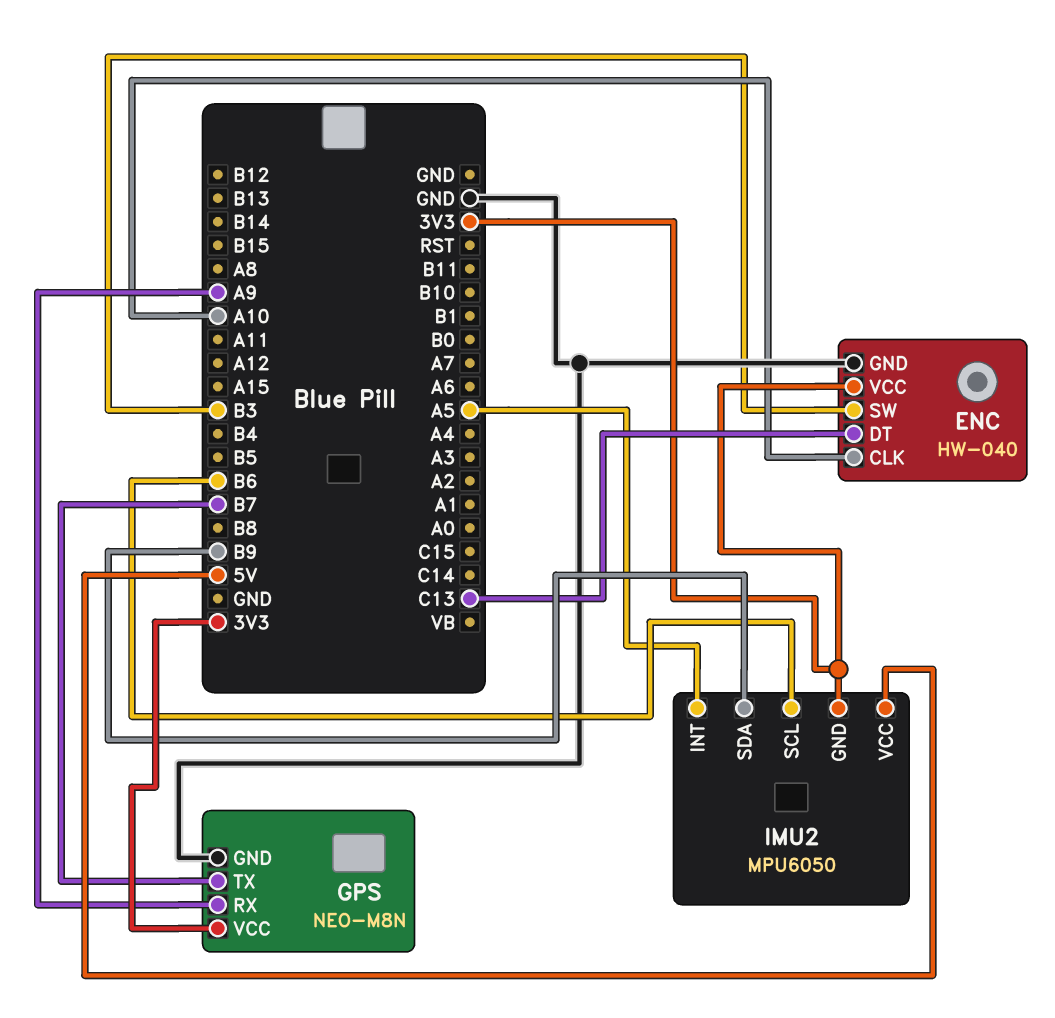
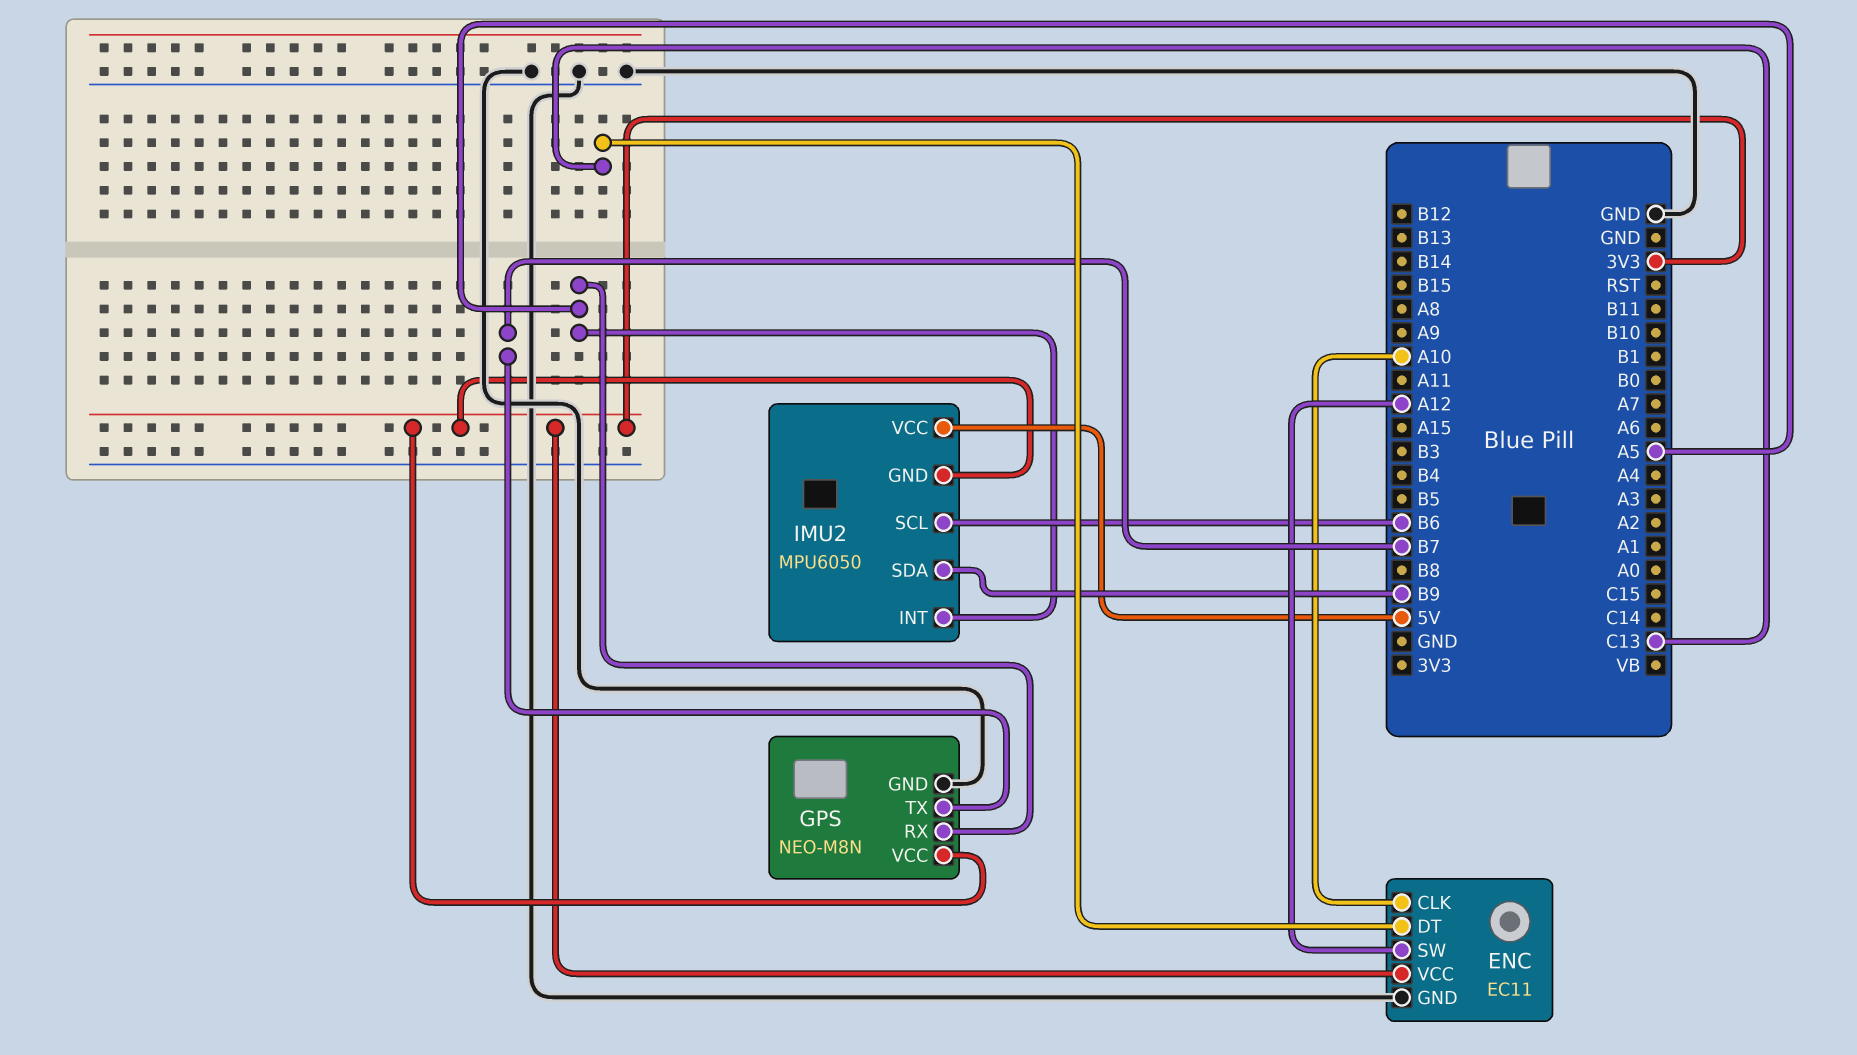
ENC: HW-040 -> EC11
ENC pin SW: B3 -> A12
GPS pin RX: A9 -> A5

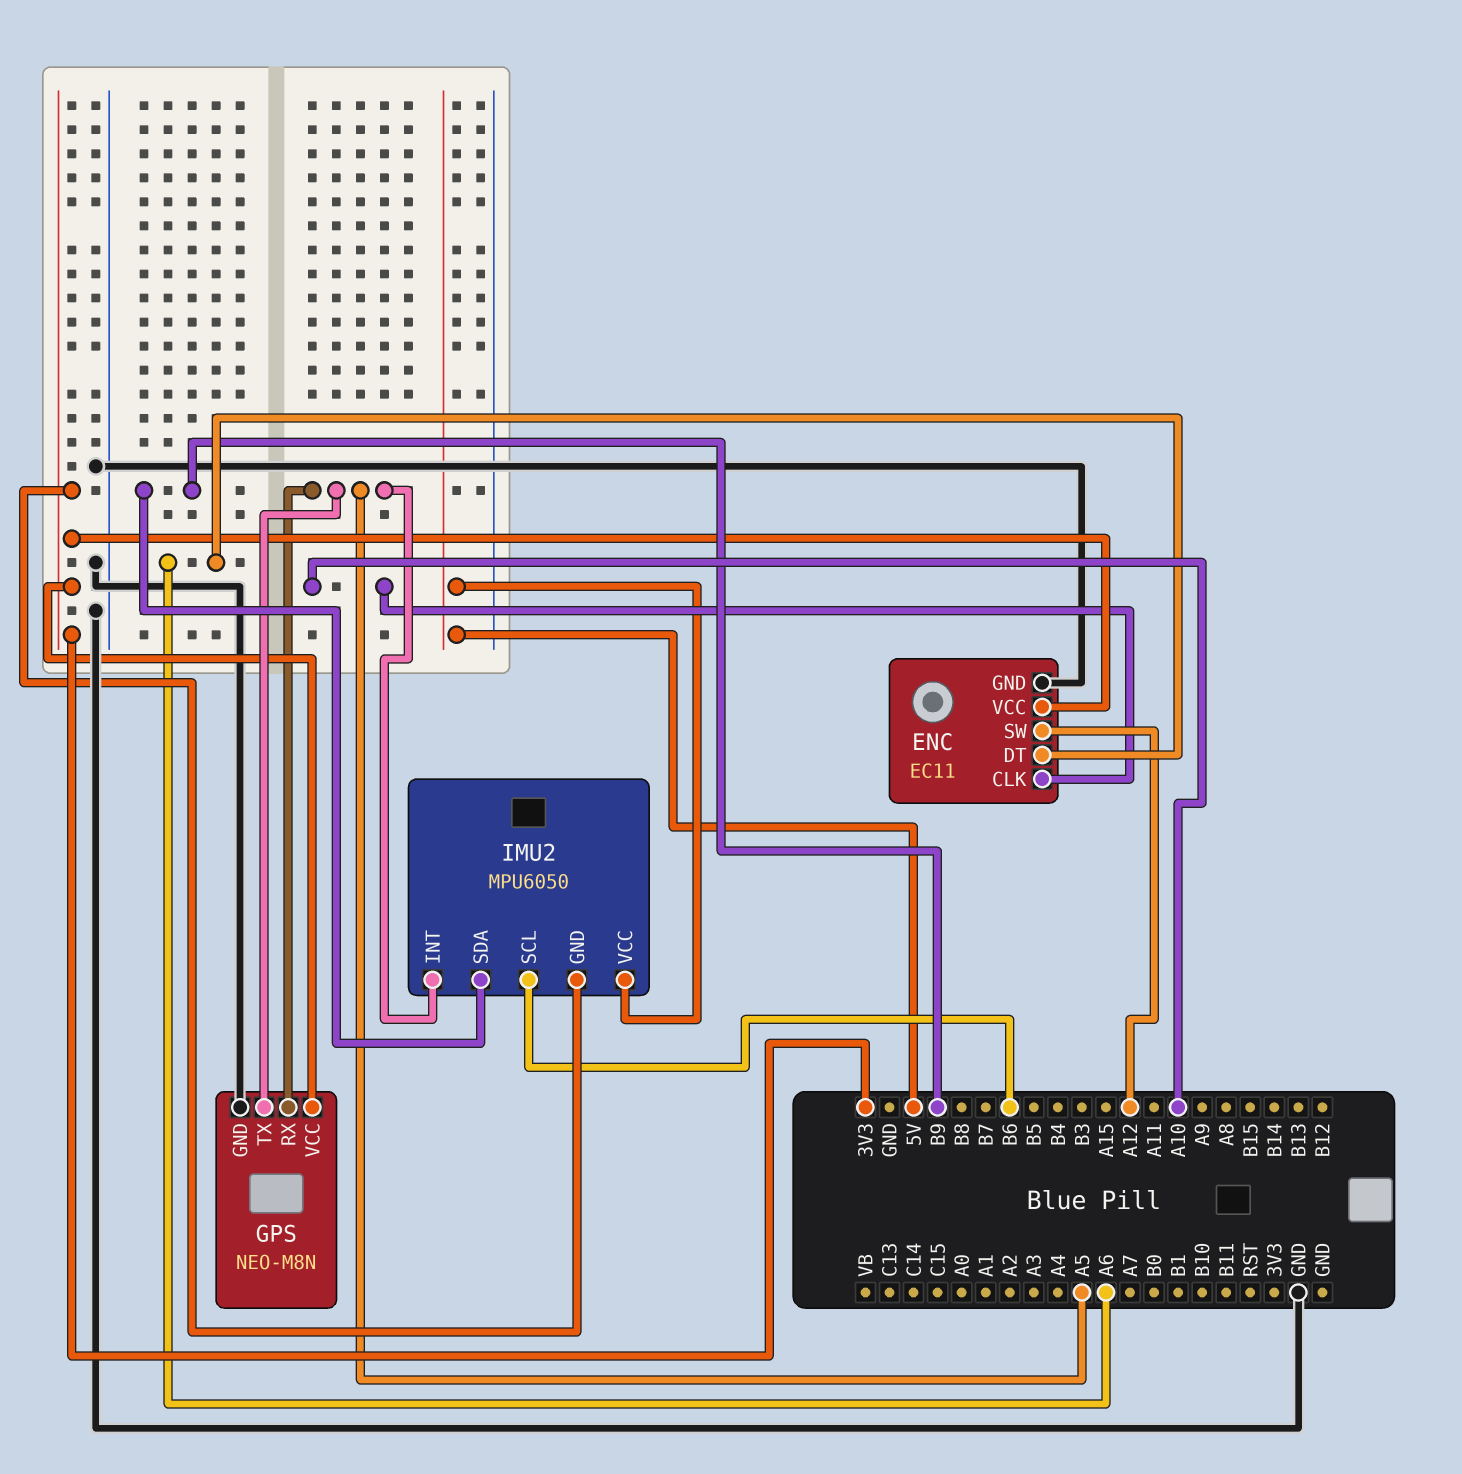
ENC pin DT: C13 -> A6
GPS pin TX: B7 -> A5

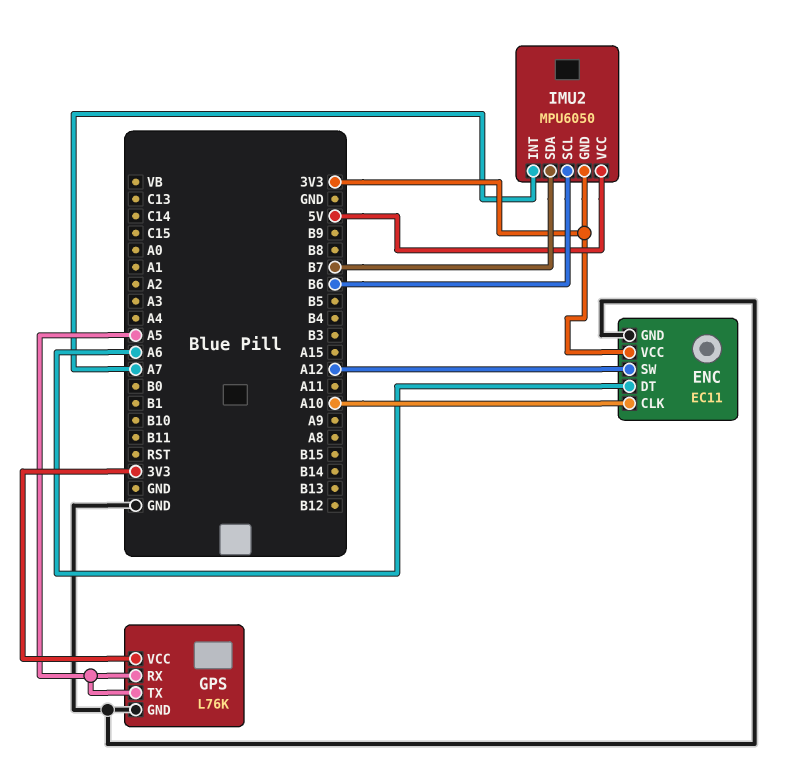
GPS: NEO-M8N -> L76K
IMU2 pin INT: A5 -> A7
IMU2 pin SDA: B9 -> B7

